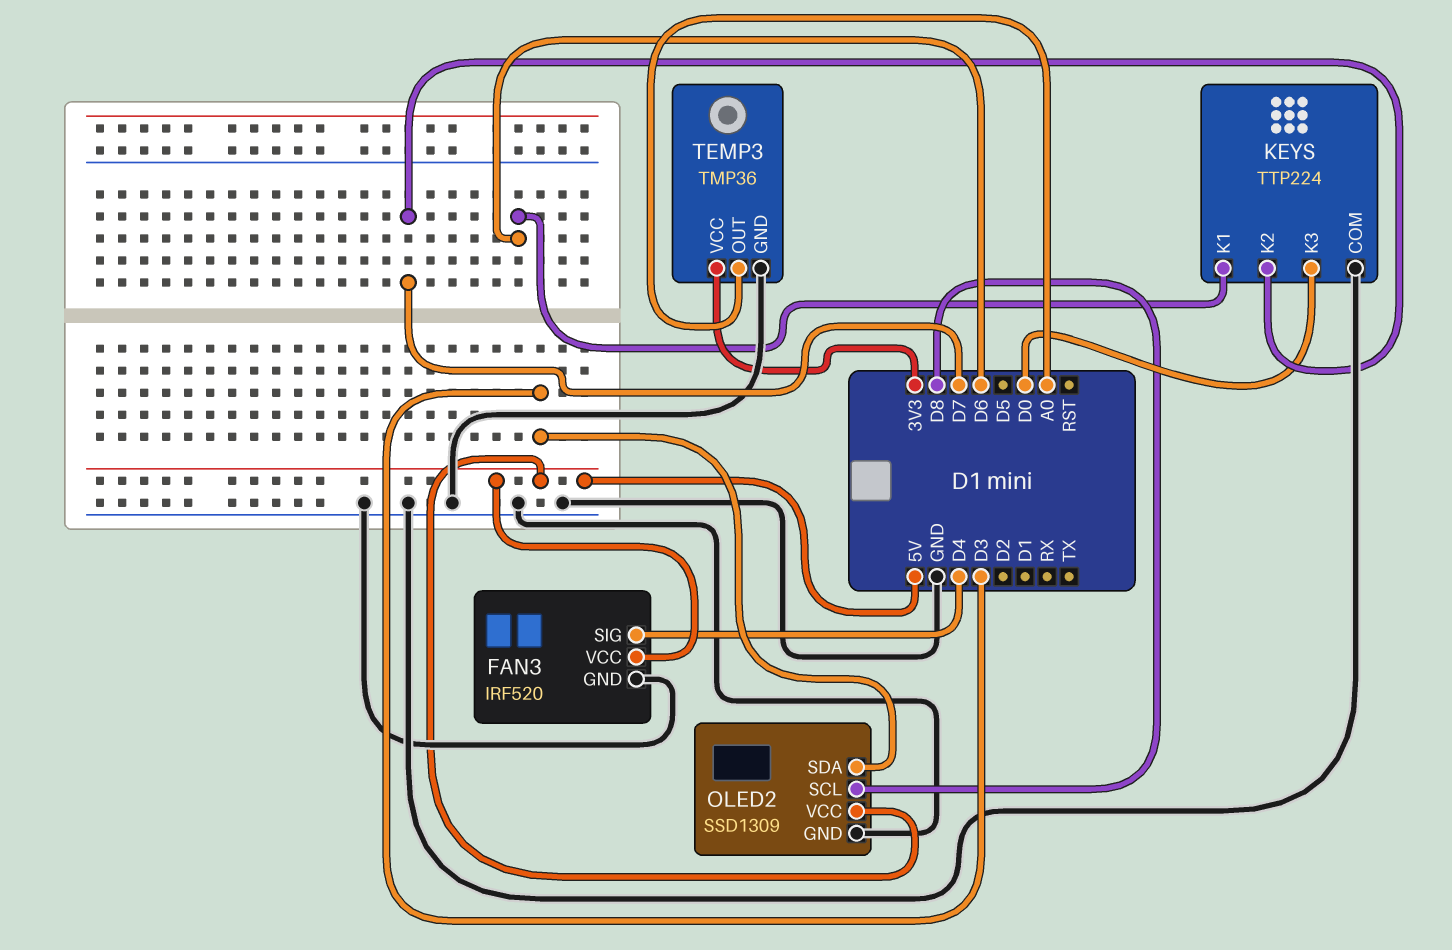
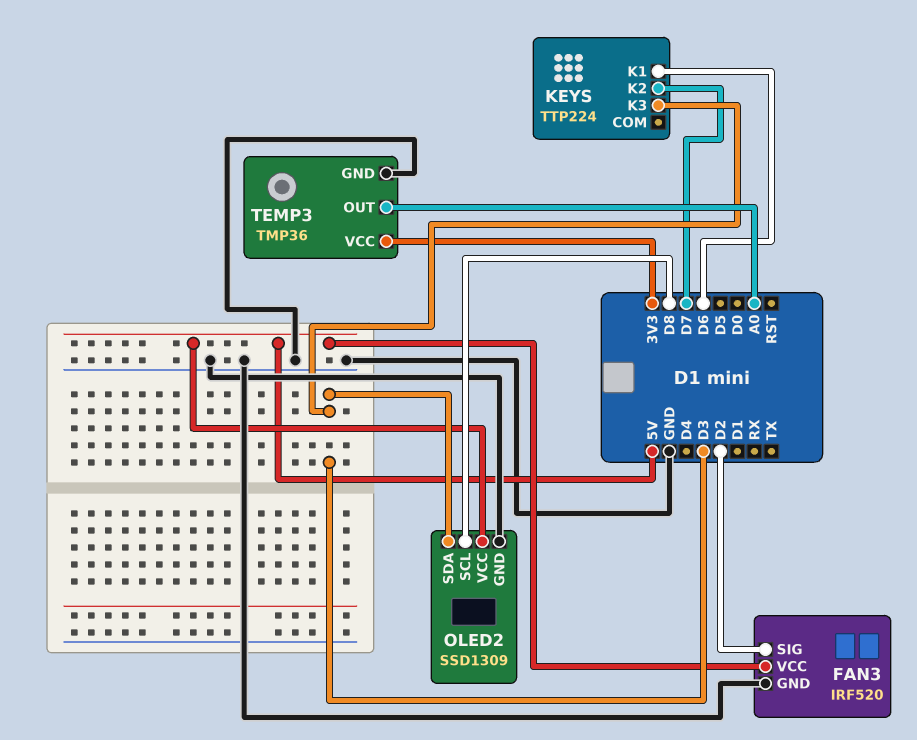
FAN3 pin SIG: D4 -> D2
KEYS pin COM: GND -> none
KEYS pin K3: D0 -> D3

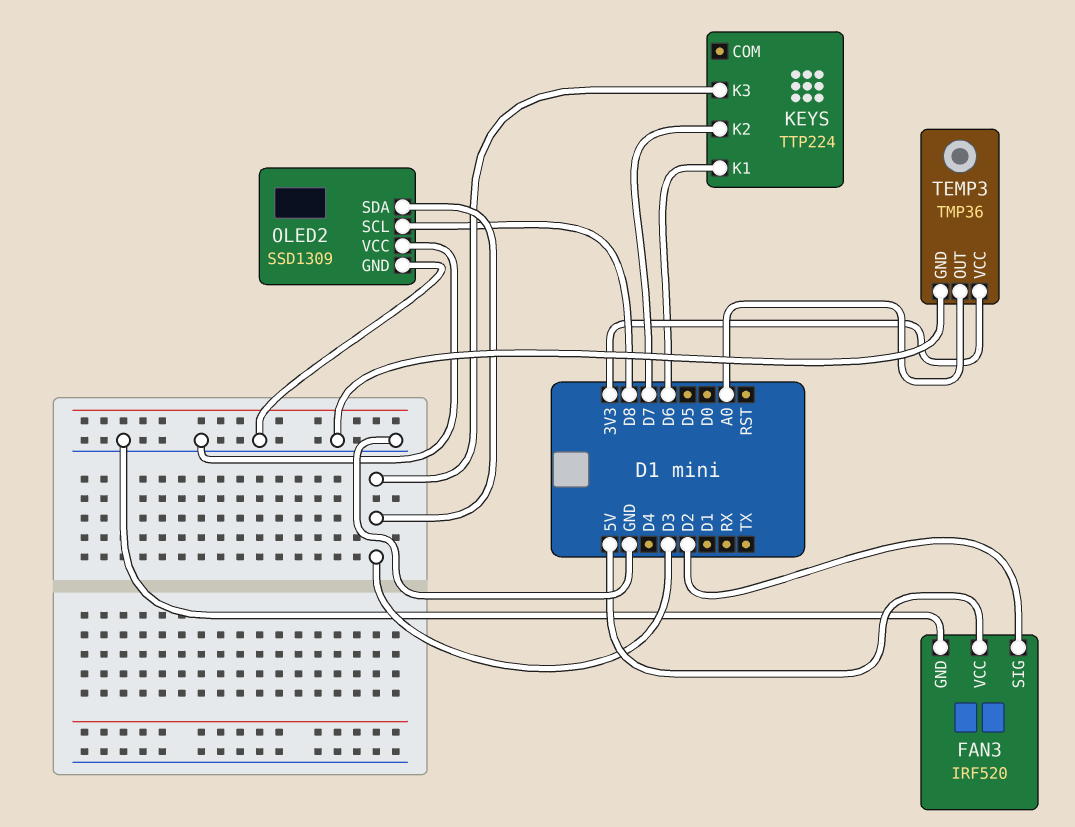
OLED2 pin VCC: 5V -> GND

